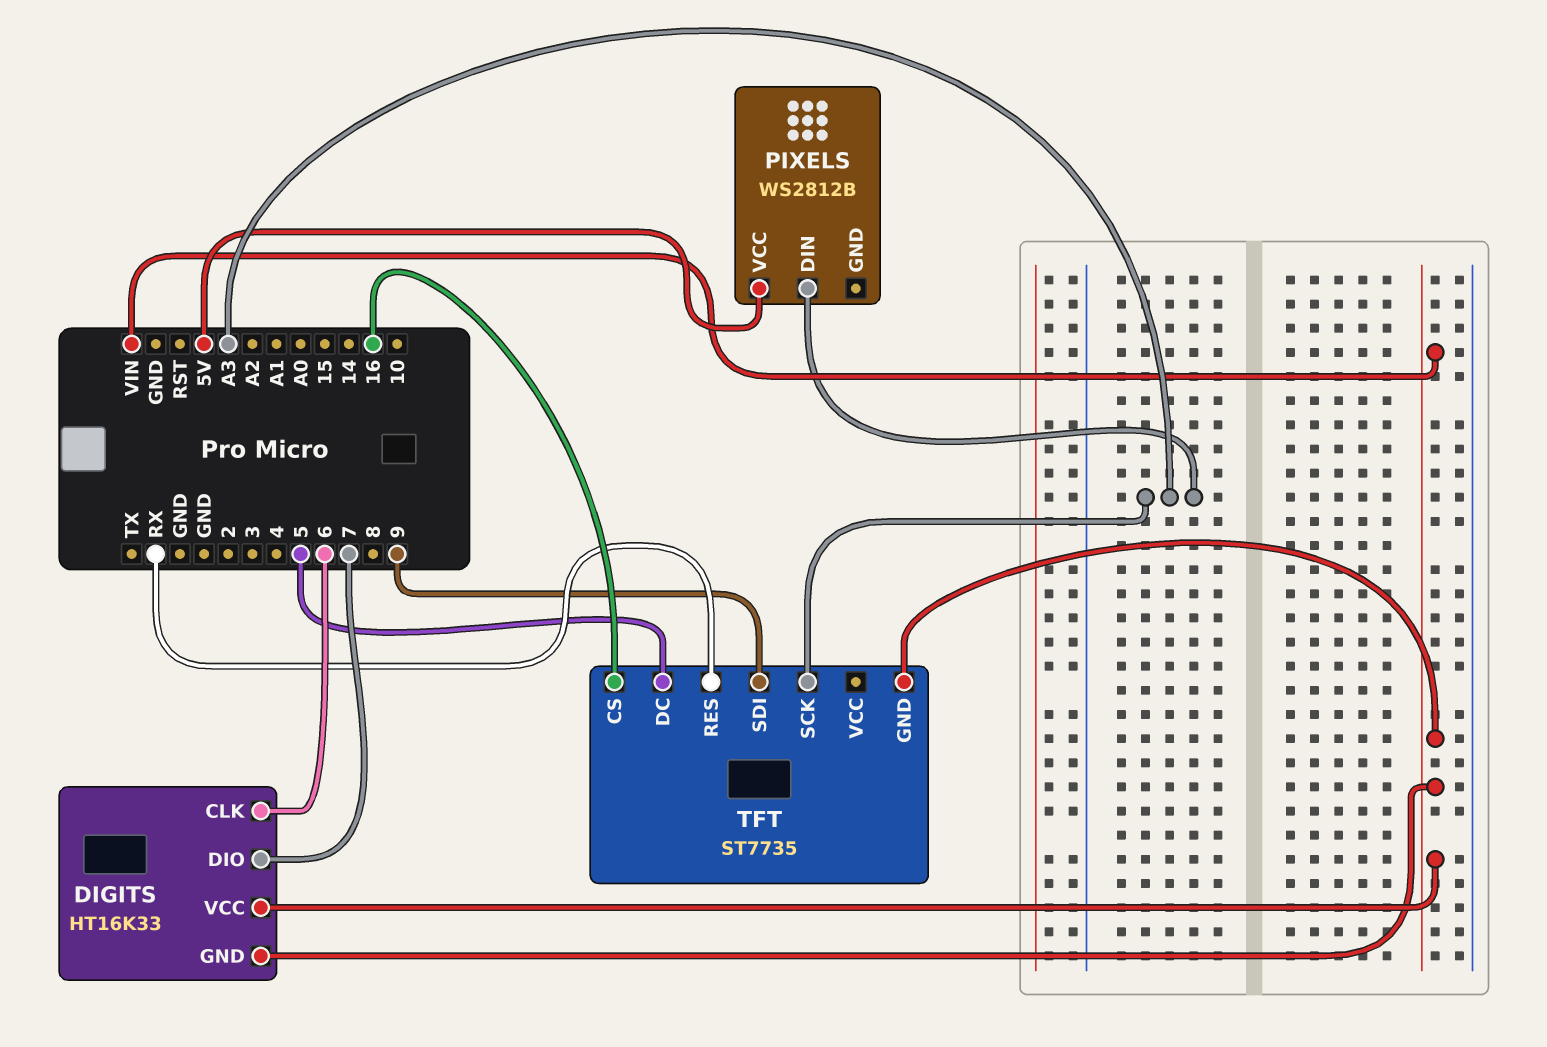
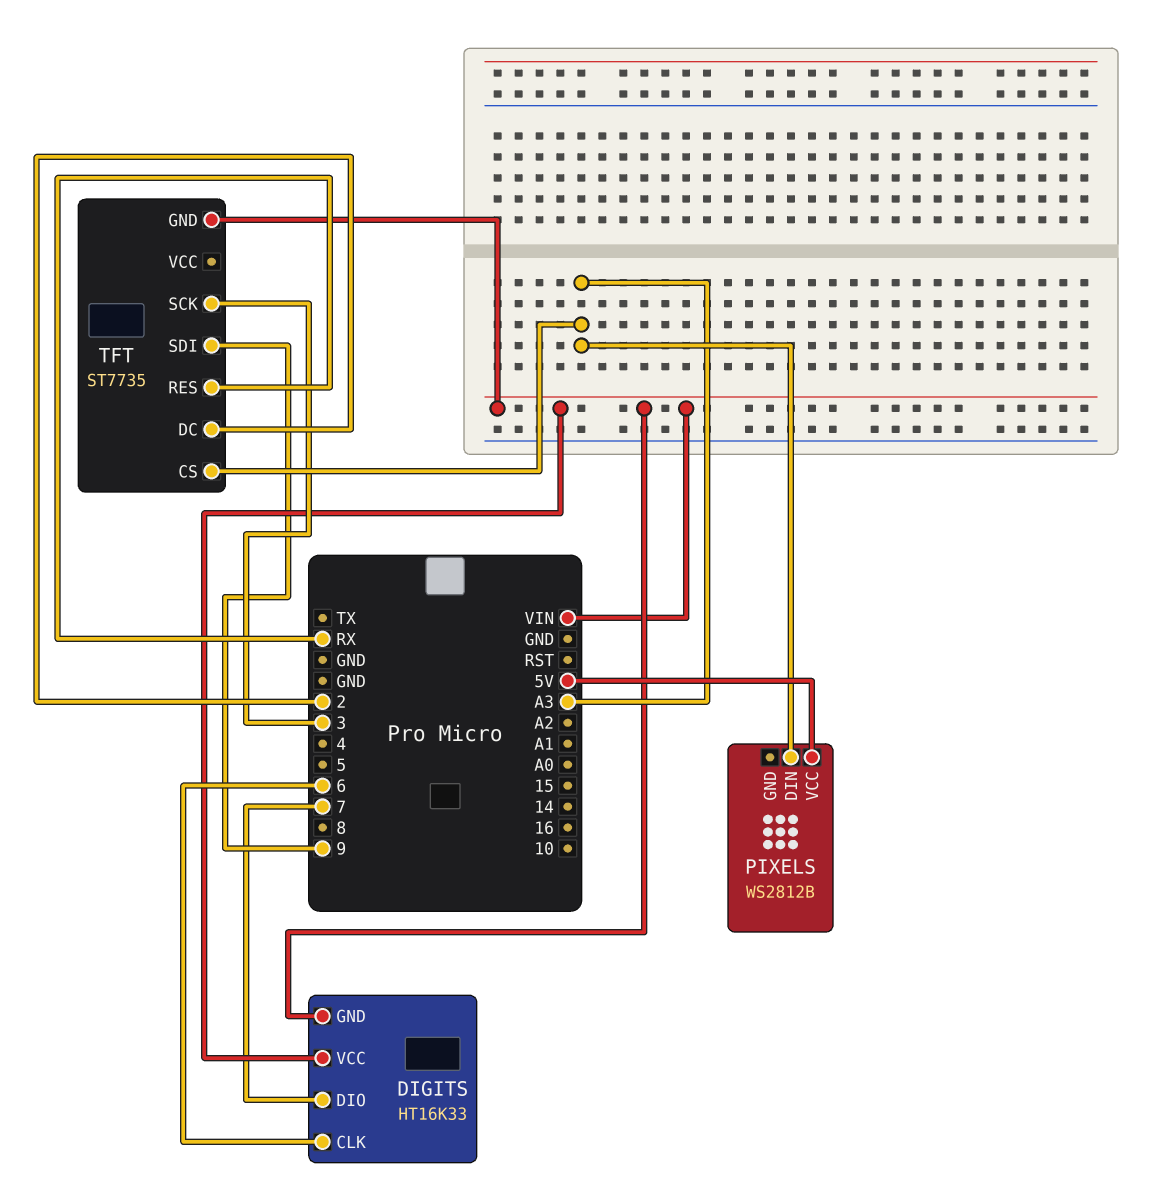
TFT pin CS: 16 -> A3
TFT pin DC: 5 -> 2
TFT pin SCK: A3 -> 3

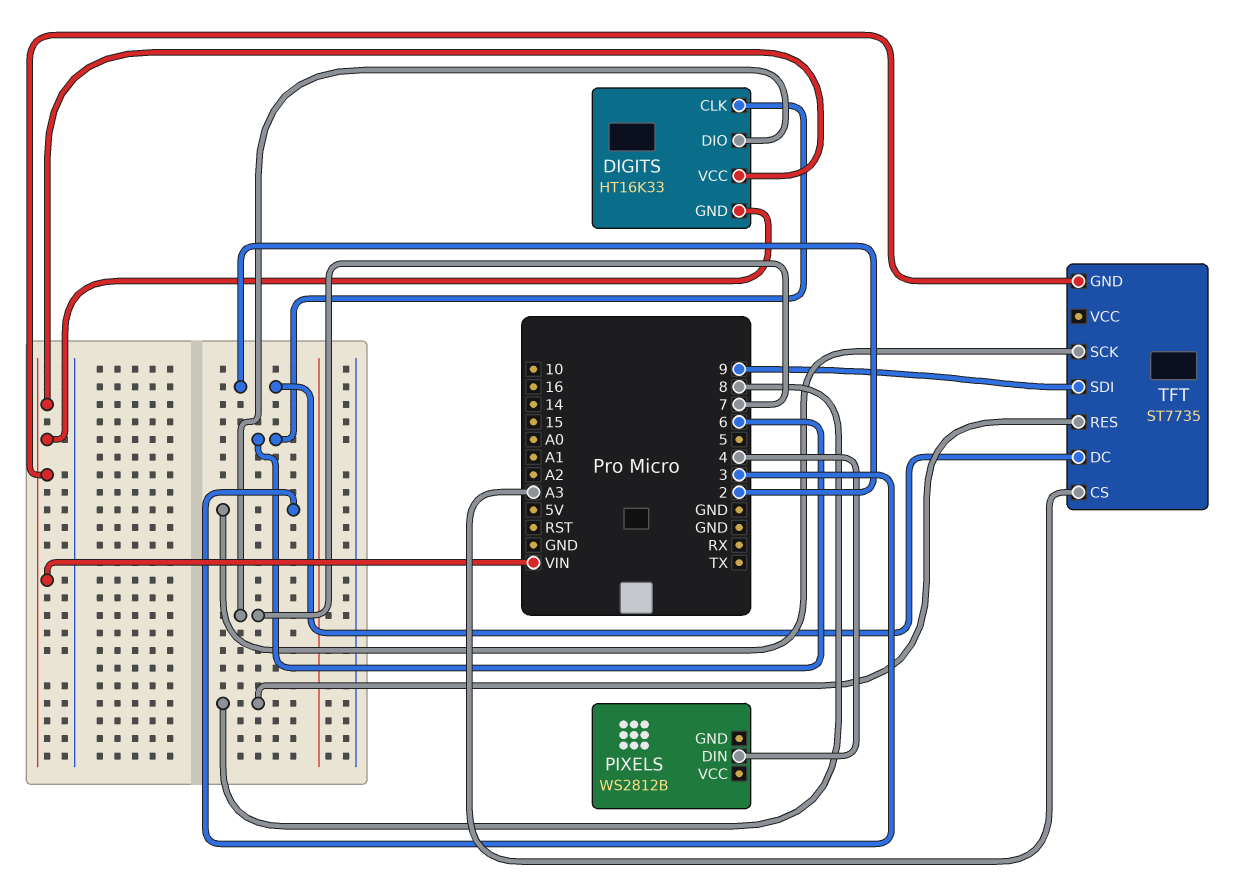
PIXELS pin DIN: A3 -> 4
PIXELS pin VCC: 5V -> none
TFT pin RES: RX -> 8

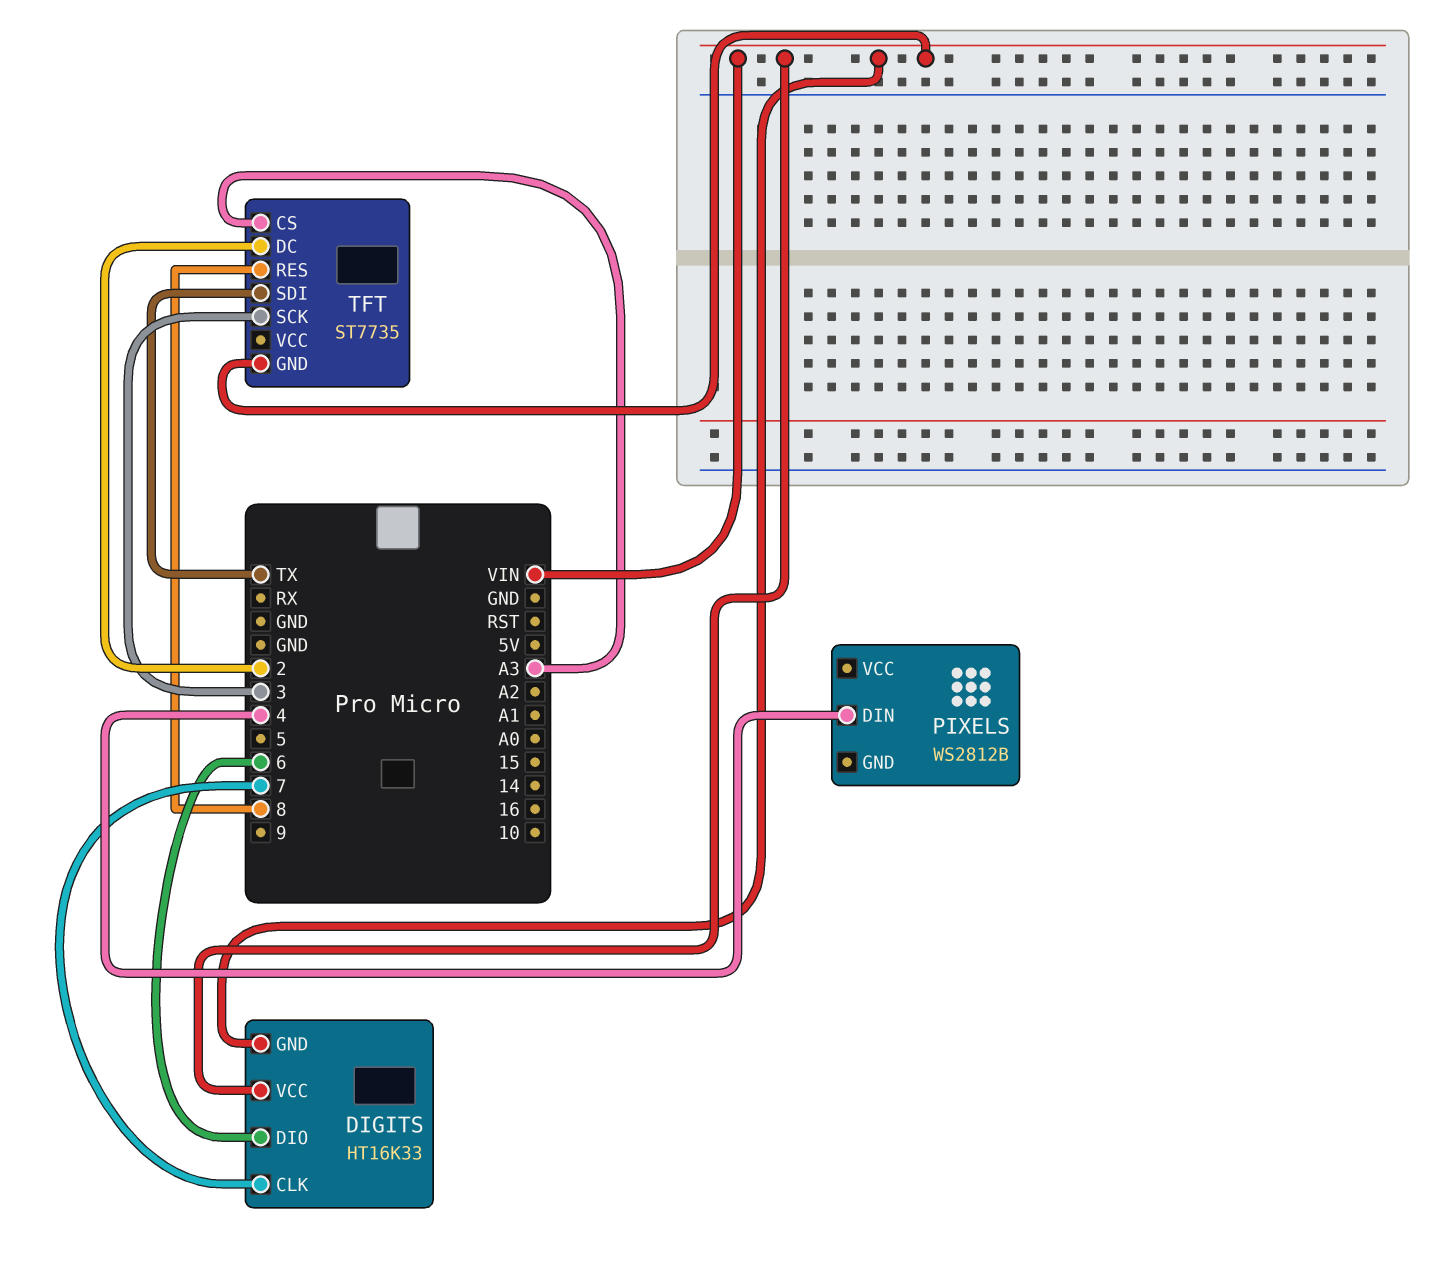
DIGITS pin CLK: 6 -> 7
DIGITS pin DIO: 7 -> 6
TFT pin SDI: 9 -> TX

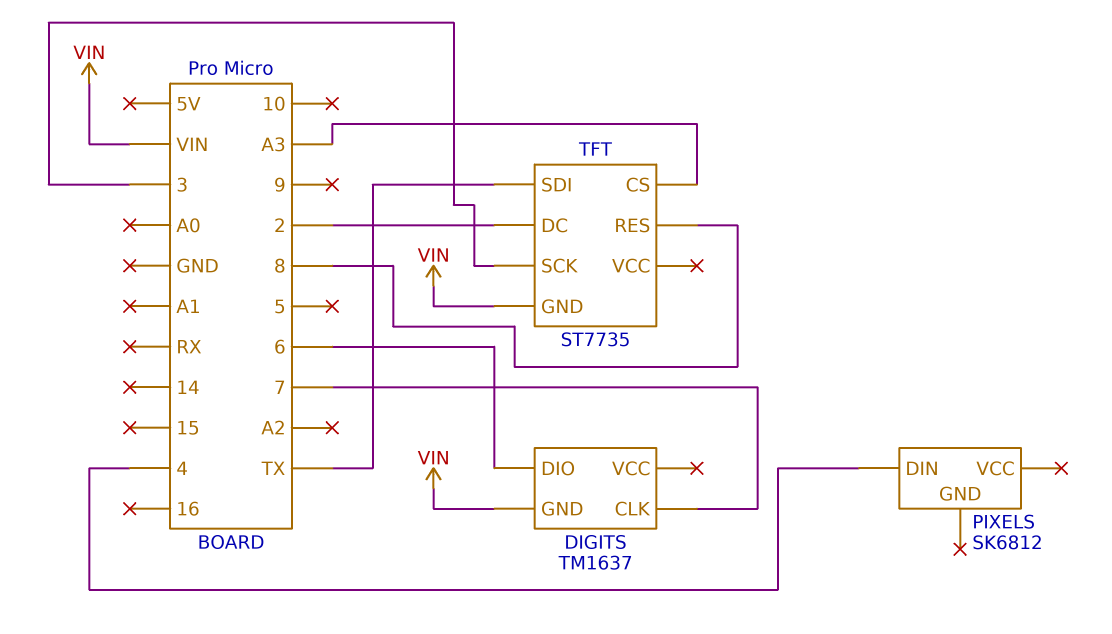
DIGITS: HT16K33 -> TM1637
DIGITS pin VCC: VIN -> none
PIXELS: WS2812B -> SK6812

